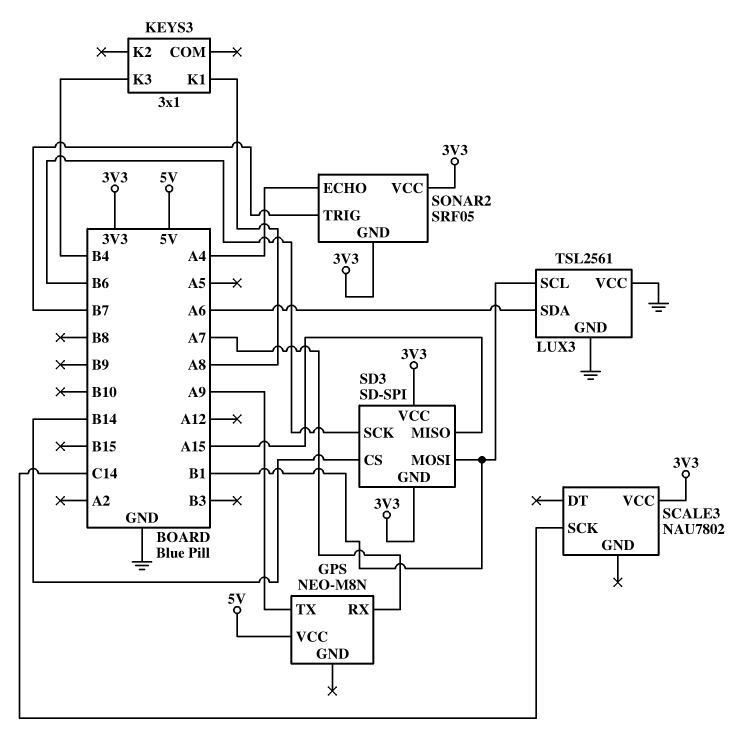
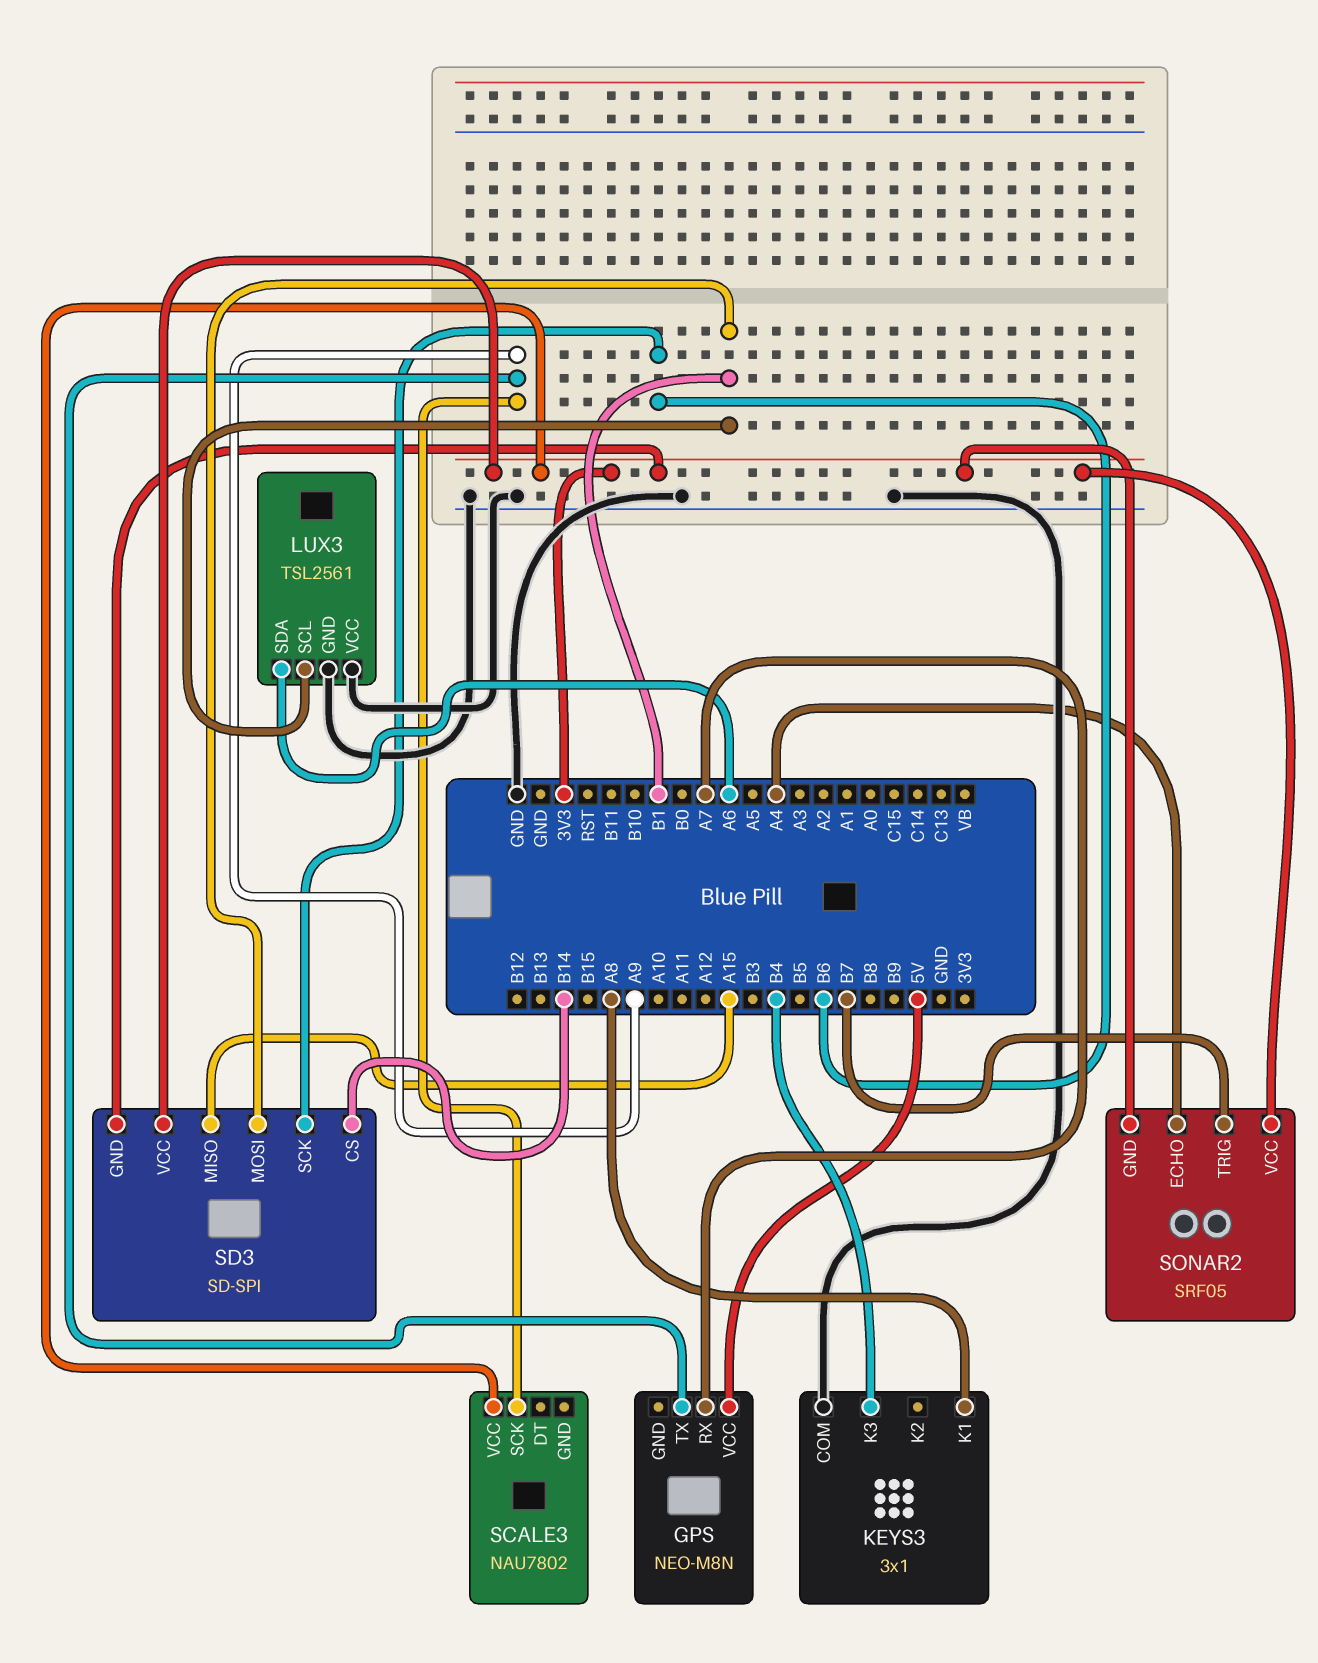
KEYS3 pin COM: none -> GND
SCALE3 pin SCK: C14 -> A9

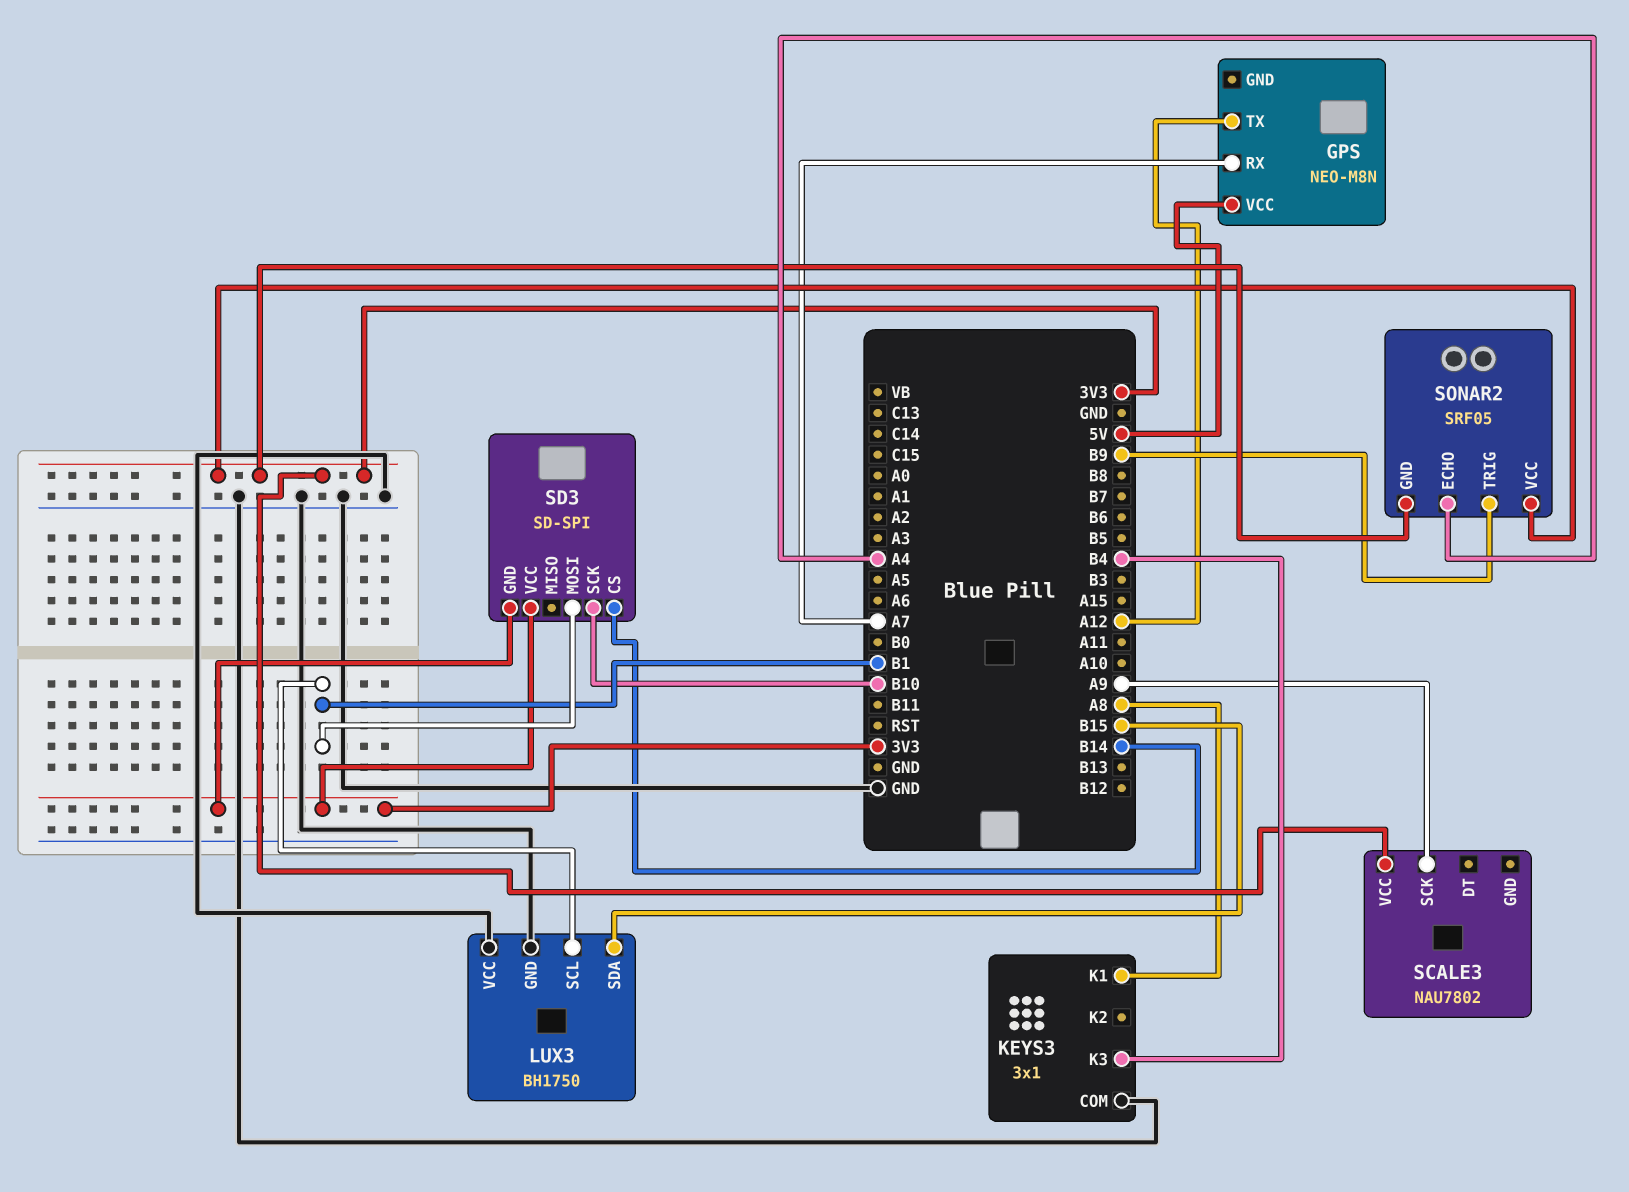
GPS pin TX: A9 -> A12
LUX3: TSL2561 -> BH1750
LUX3 pin SDA: A6 -> B15
SD3 pin MISO: A15 -> none
SD3 pin SCK: B6 -> B10
SONAR2 pin TRIG: B7 -> B9

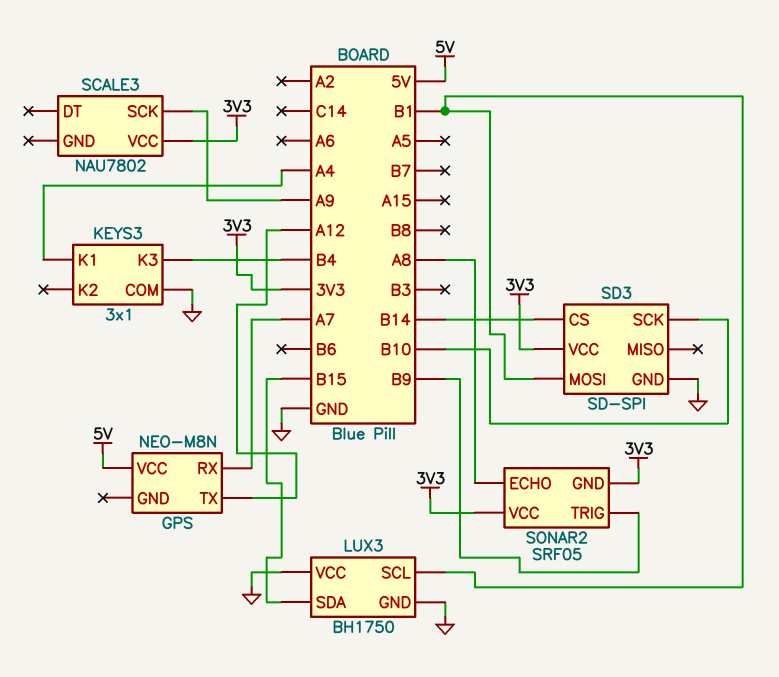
KEYS3 pin K1: A8 -> A4
SD3 pin GND: 3V3 -> GND
SONAR2 pin ECHO: A4 -> A8

